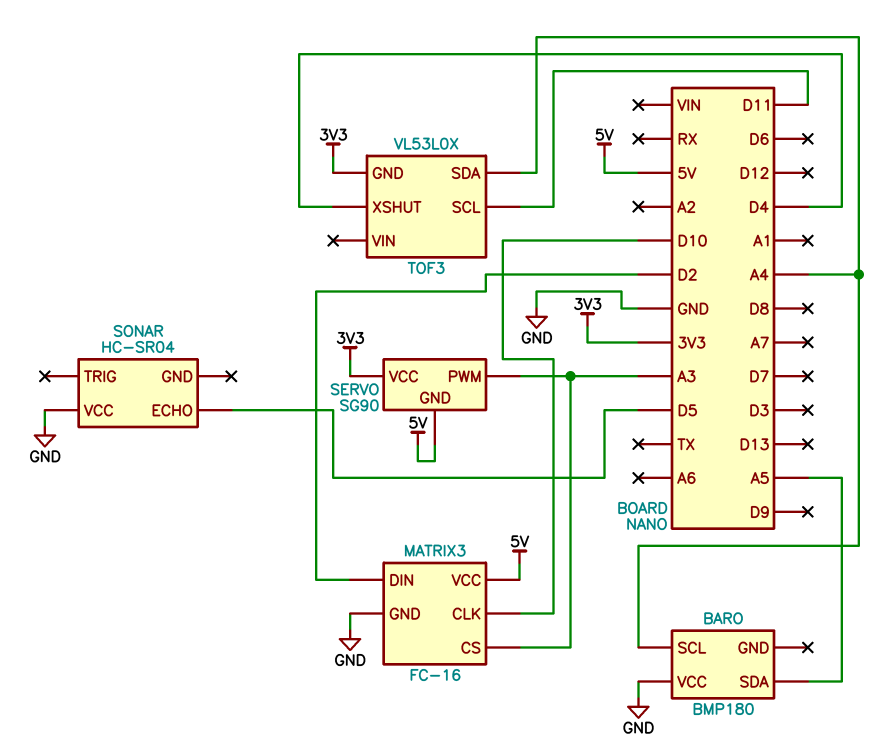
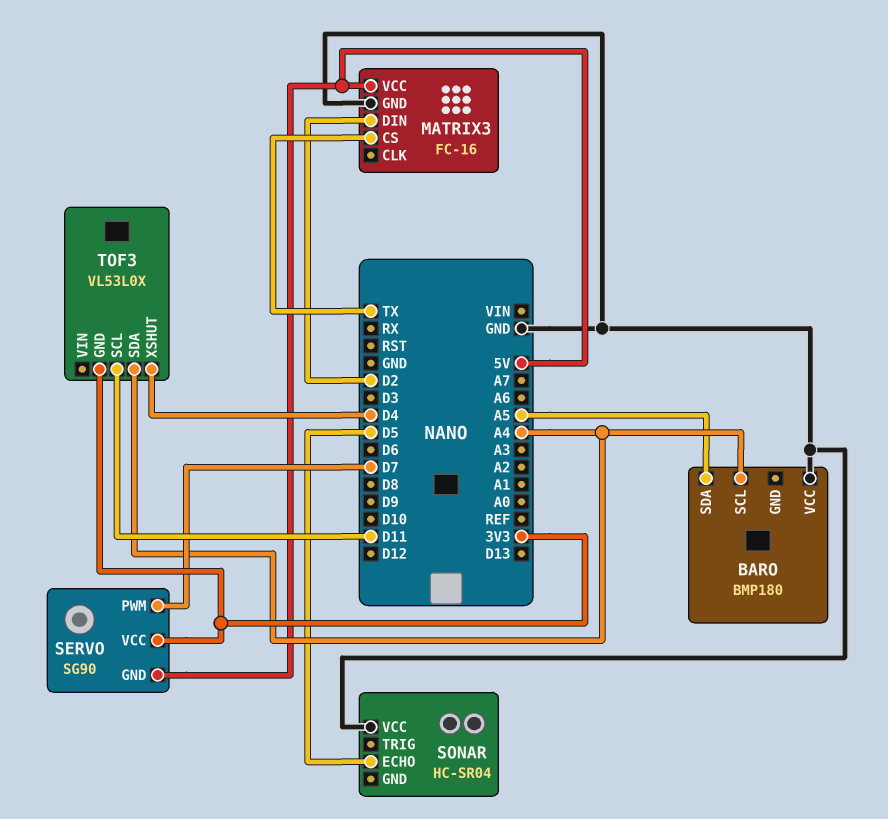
MATRIX3 pin CLK: D10 -> none
MATRIX3 pin CS: A3 -> TX
SERVO pin PWM: A3 -> D7

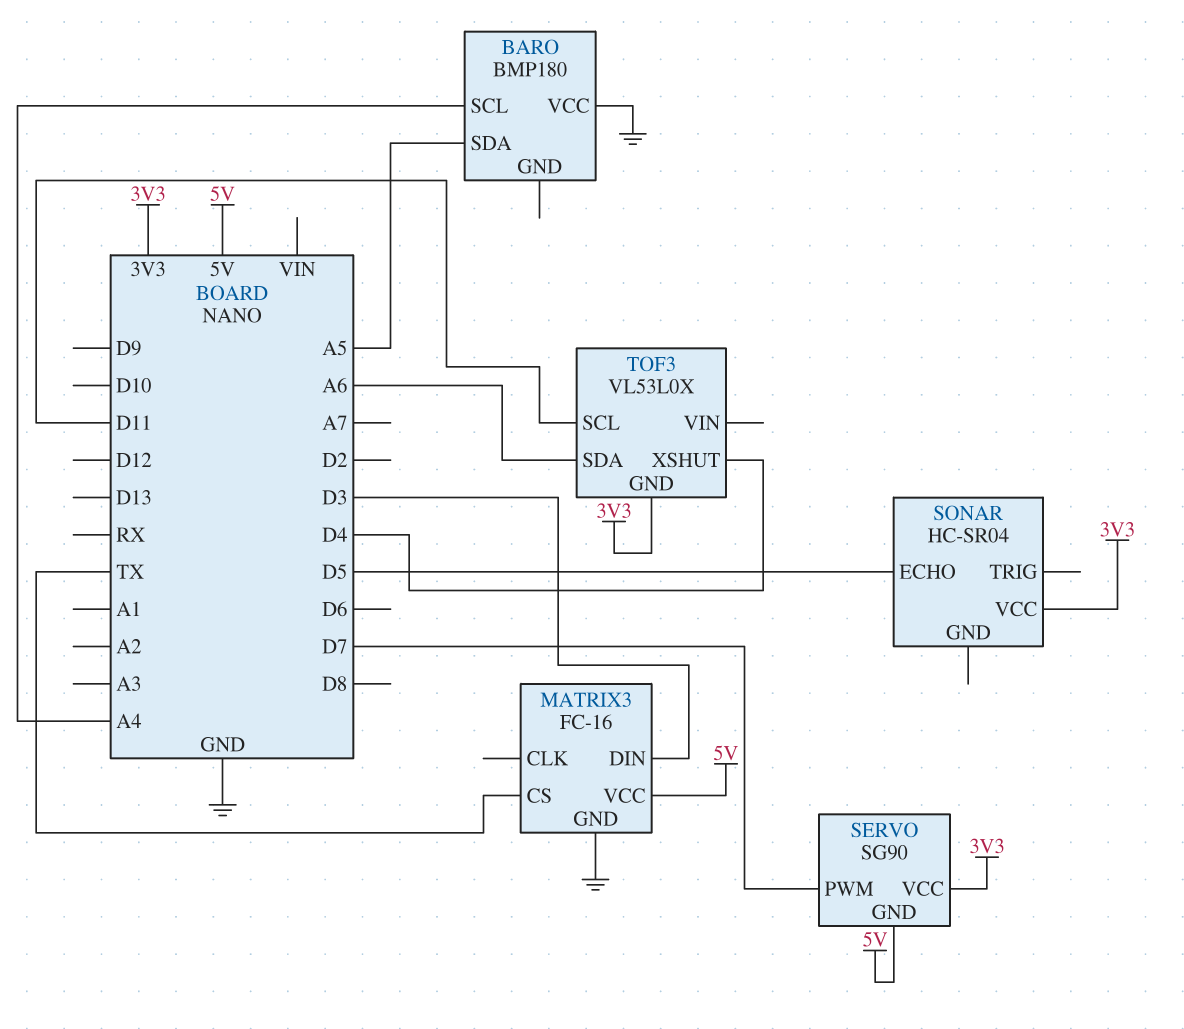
MATRIX3 pin DIN: D2 -> D3
SONAR pin VCC: GND -> 3V3
TOF3 pin SDA: A4 -> A6

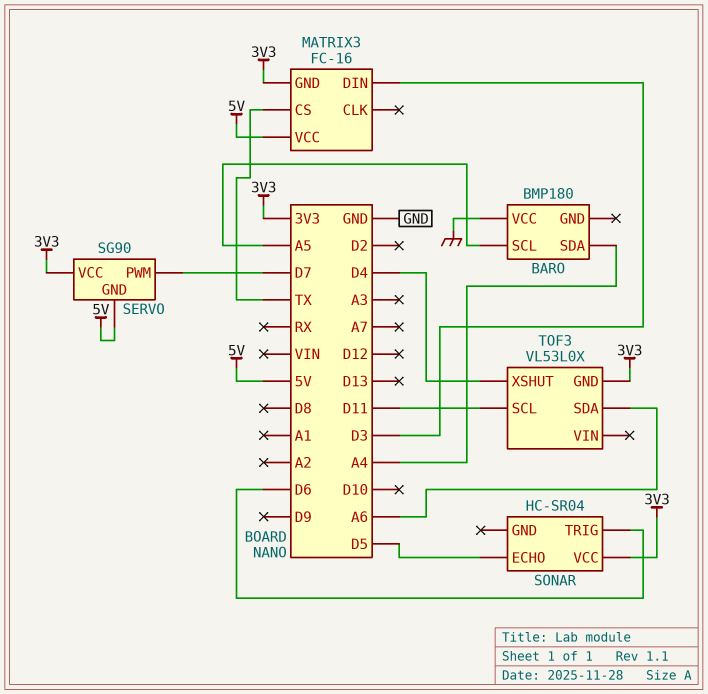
BARO pin SCL: A4 -> A5
BARO pin SDA: A5 -> A4
MATRIX3 pin GND: GND -> 3V3
SONAR pin TRIG: none -> D6

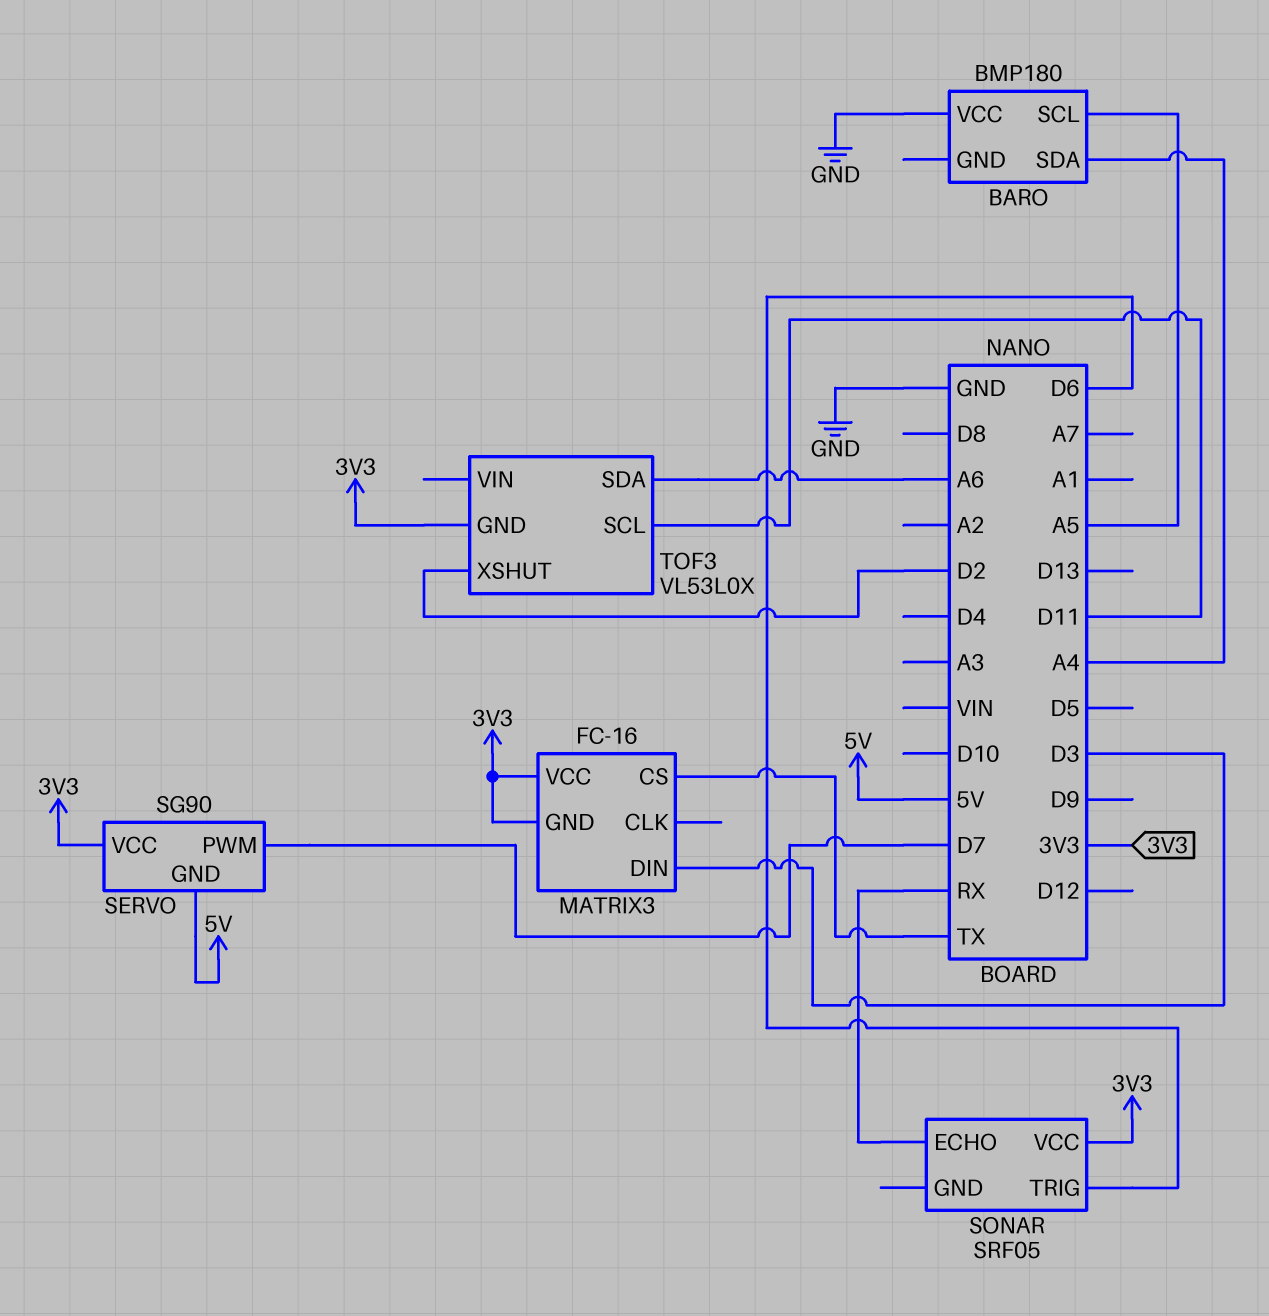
MATRIX3 pin VCC: 5V -> 3V3
SONAR: HC-SR04 -> SRF05
SONAR pin ECHO: D5 -> RX
TOF3 pin XSHUT: D4 -> D2

